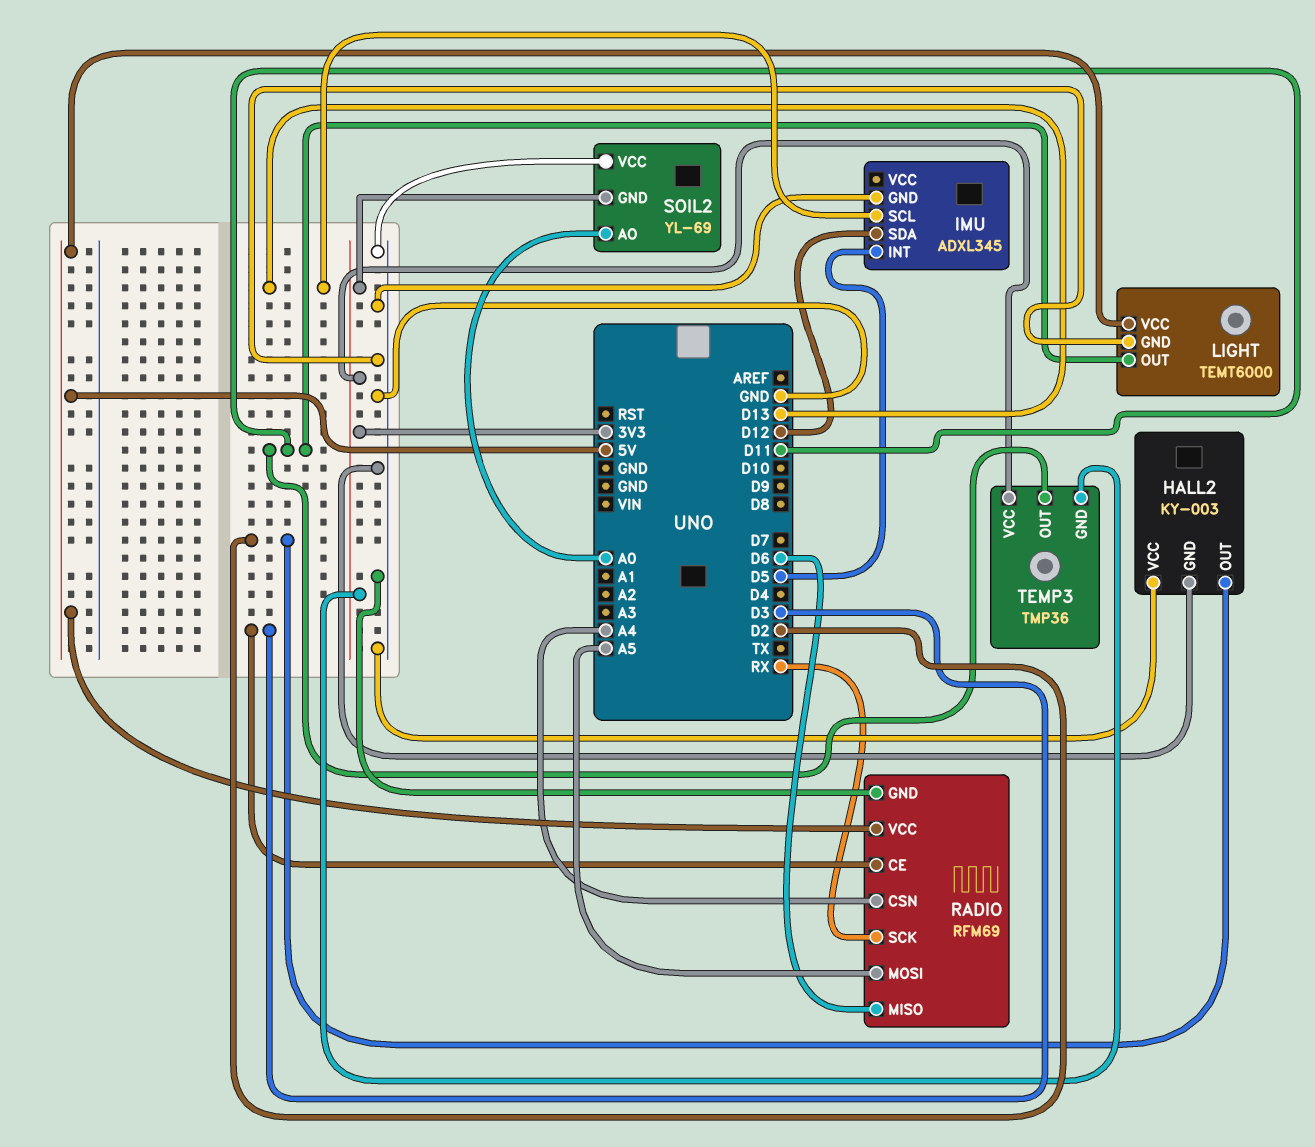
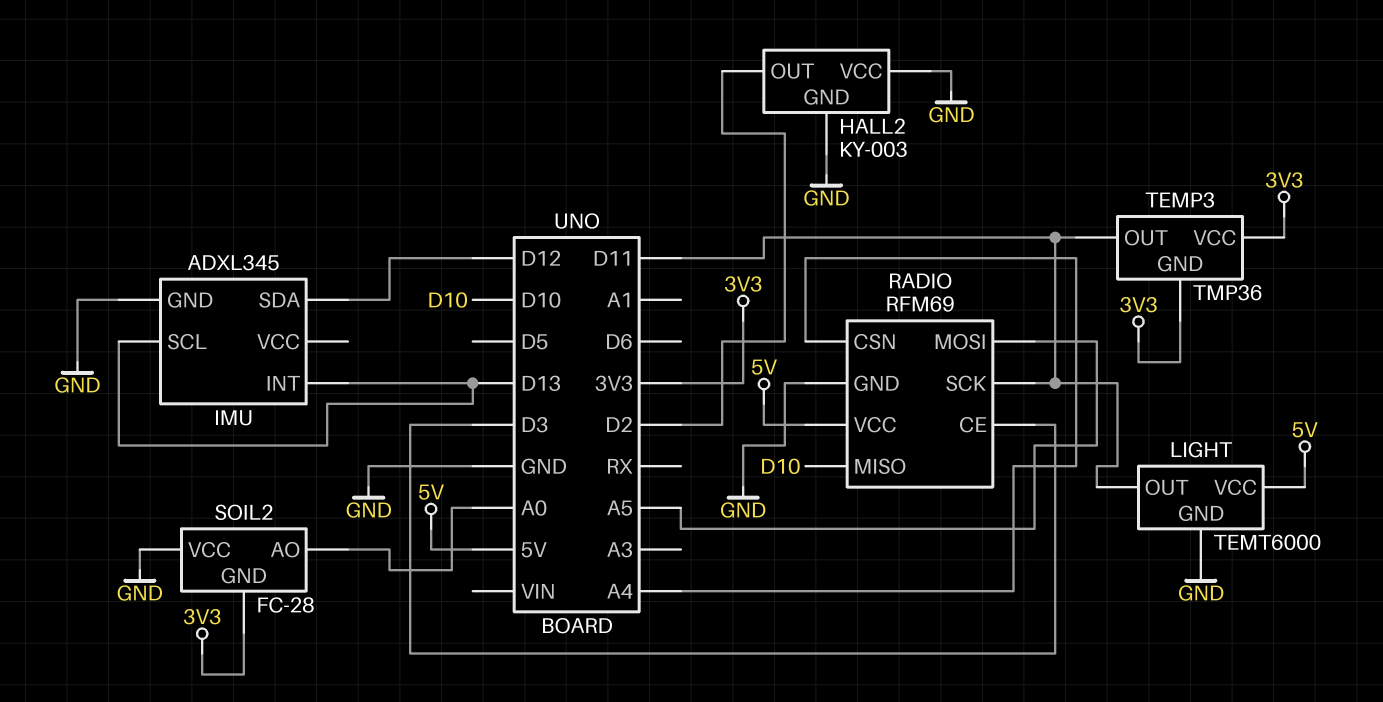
IMU pin INT: D5 -> D13
RADIO pin MISO: D6 -> D10
RADIO pin SCK: RX -> D11
SOIL2: YL-69 -> FC-28

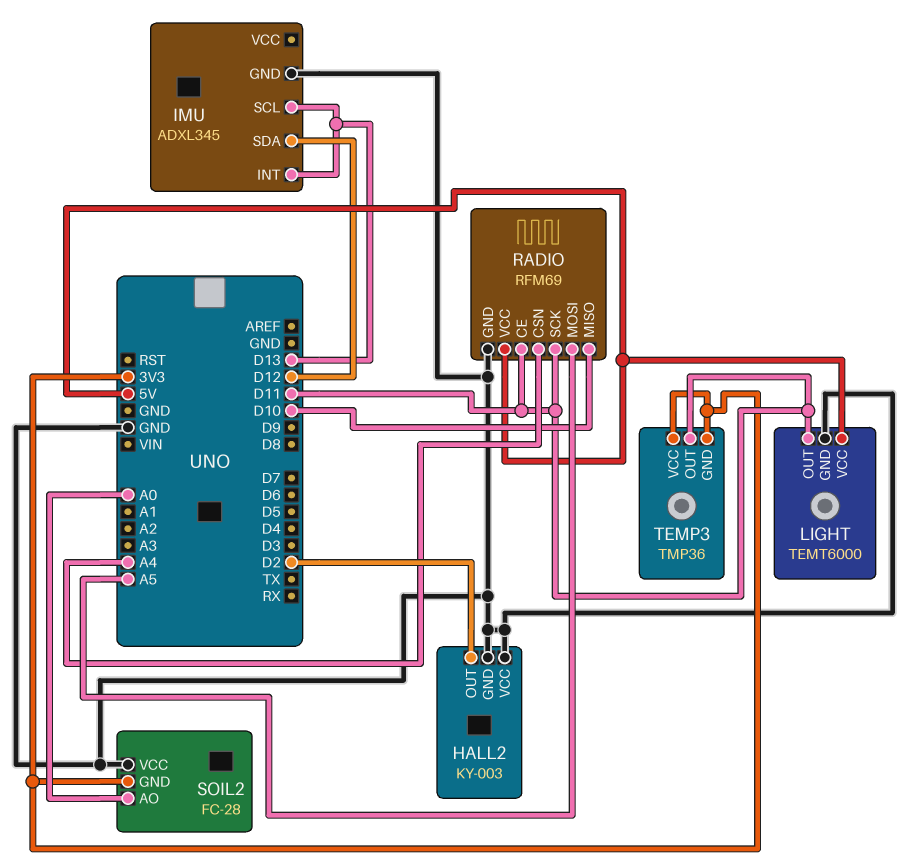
RADIO pin CE: D3 -> D11

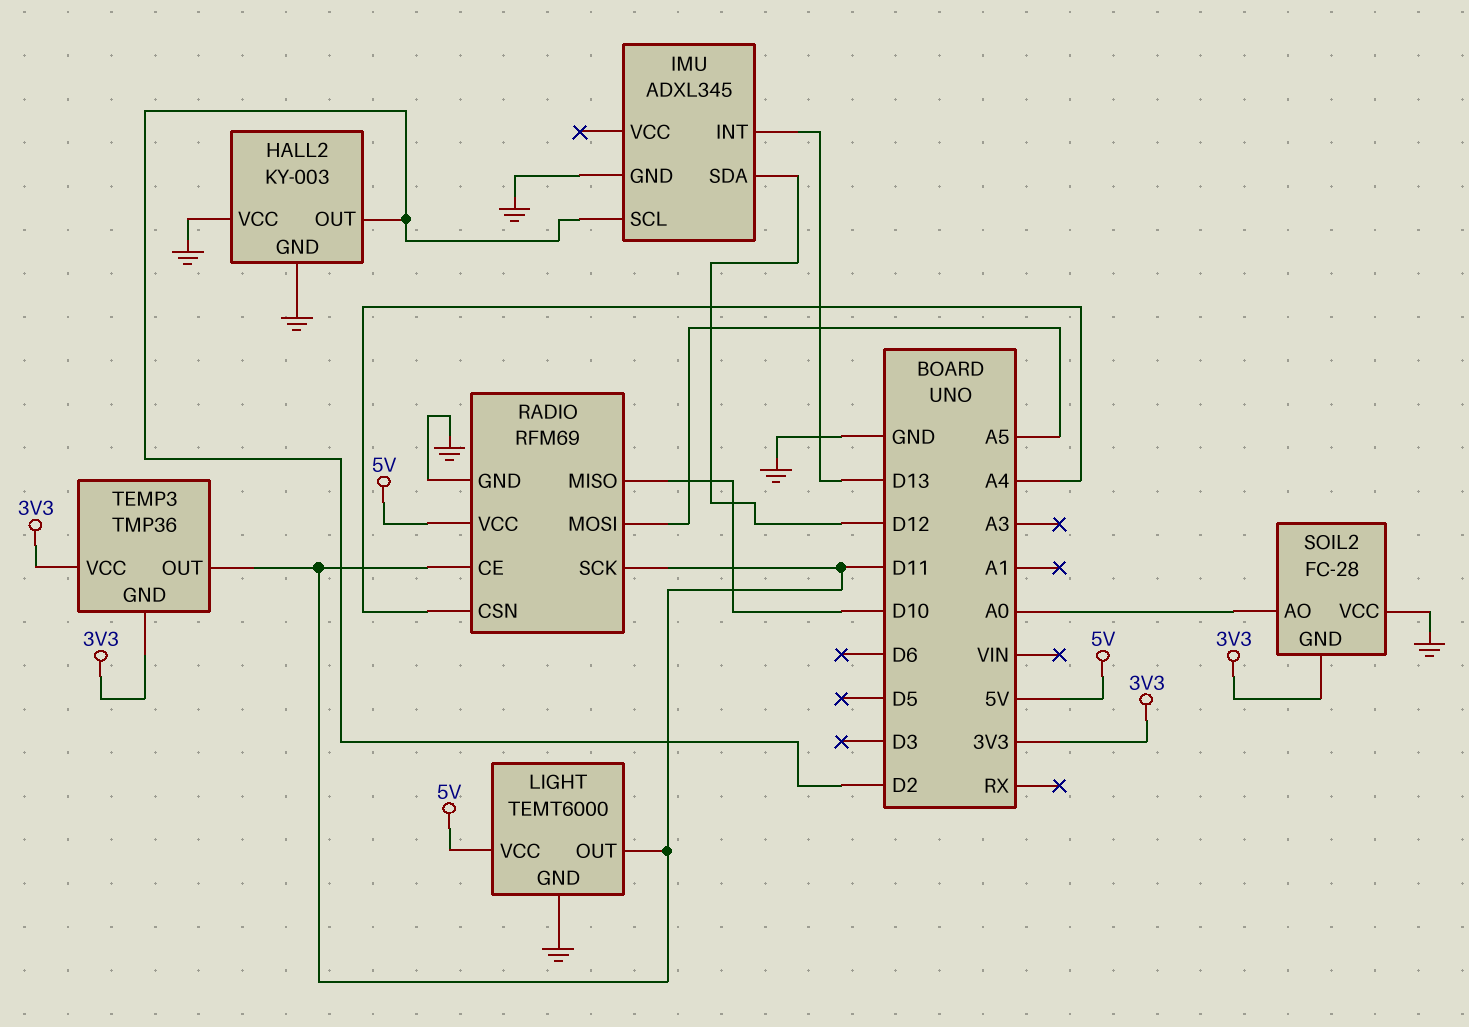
IMU pin SCL: D13 -> D2

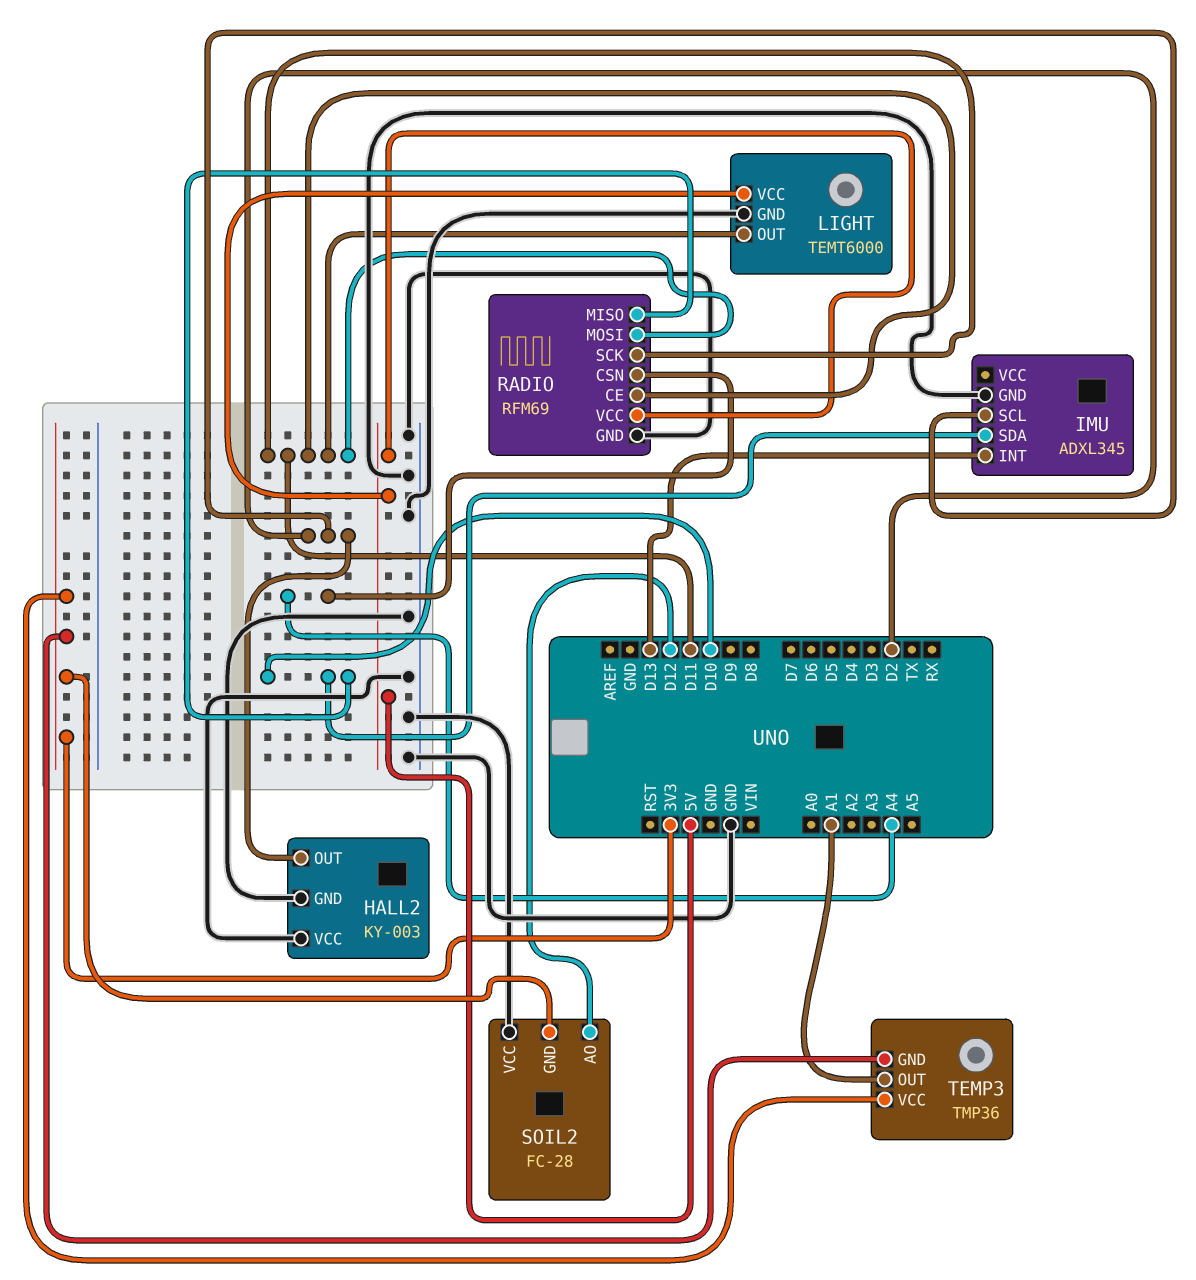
IMU pin SDA: D12 -> D10
RADIO pin MOSI: A5 -> D11
SOIL2 pin AO: A0 -> D12
TEMP3 pin OUT: D11 -> A1

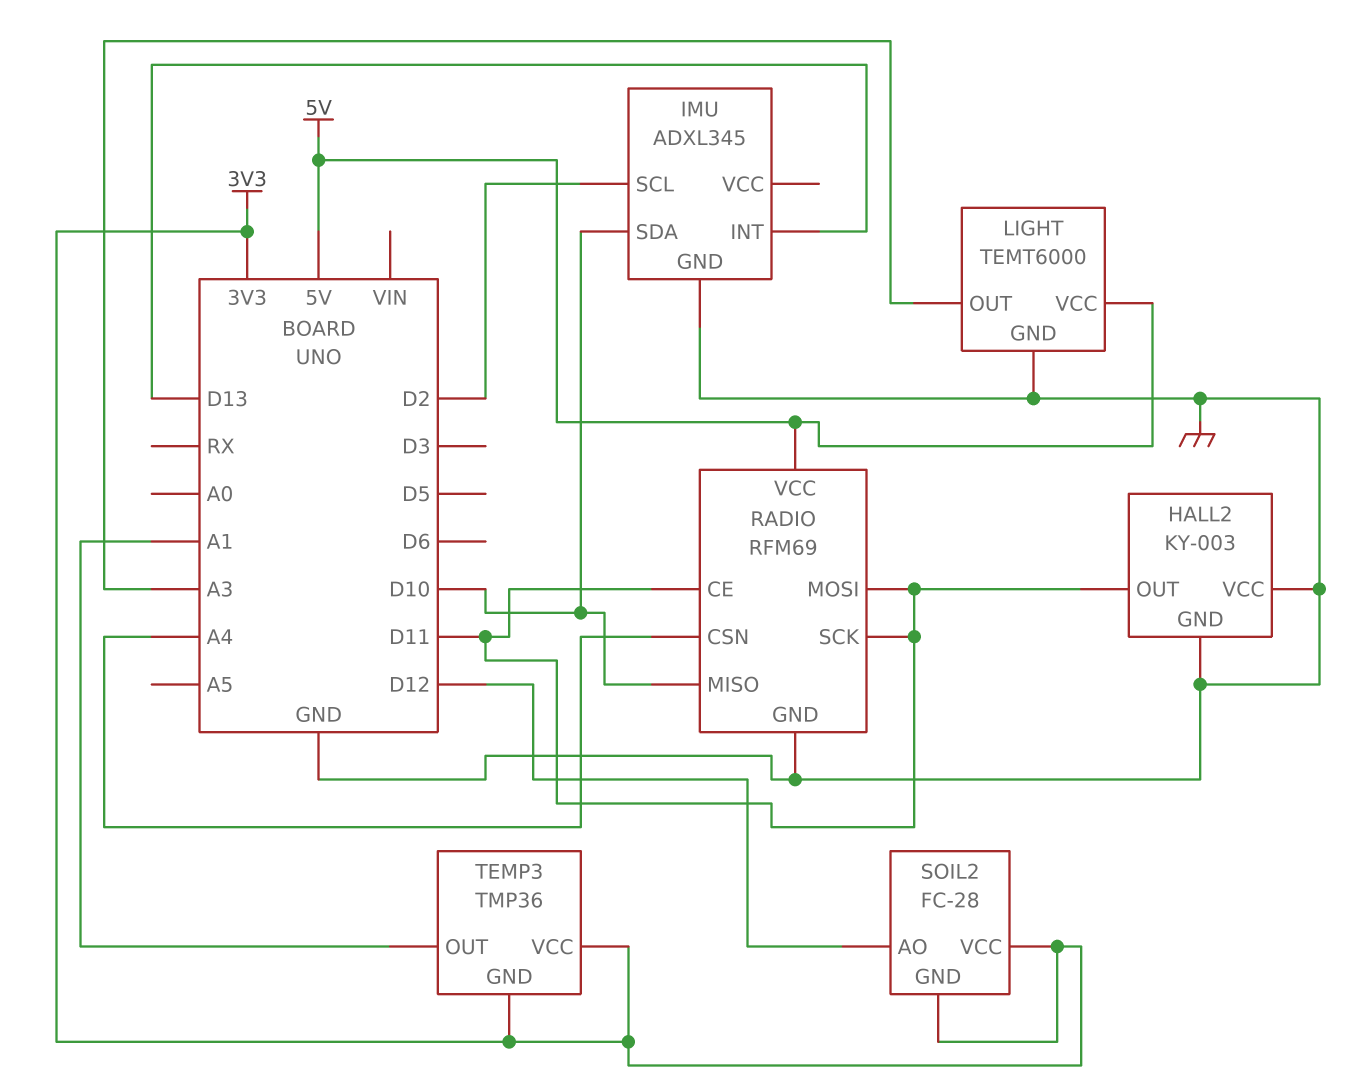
HALL2 pin OUT: D2 -> D11
LIGHT pin OUT: D11 -> A3
SOIL2 pin VCC: GND -> 3V3

